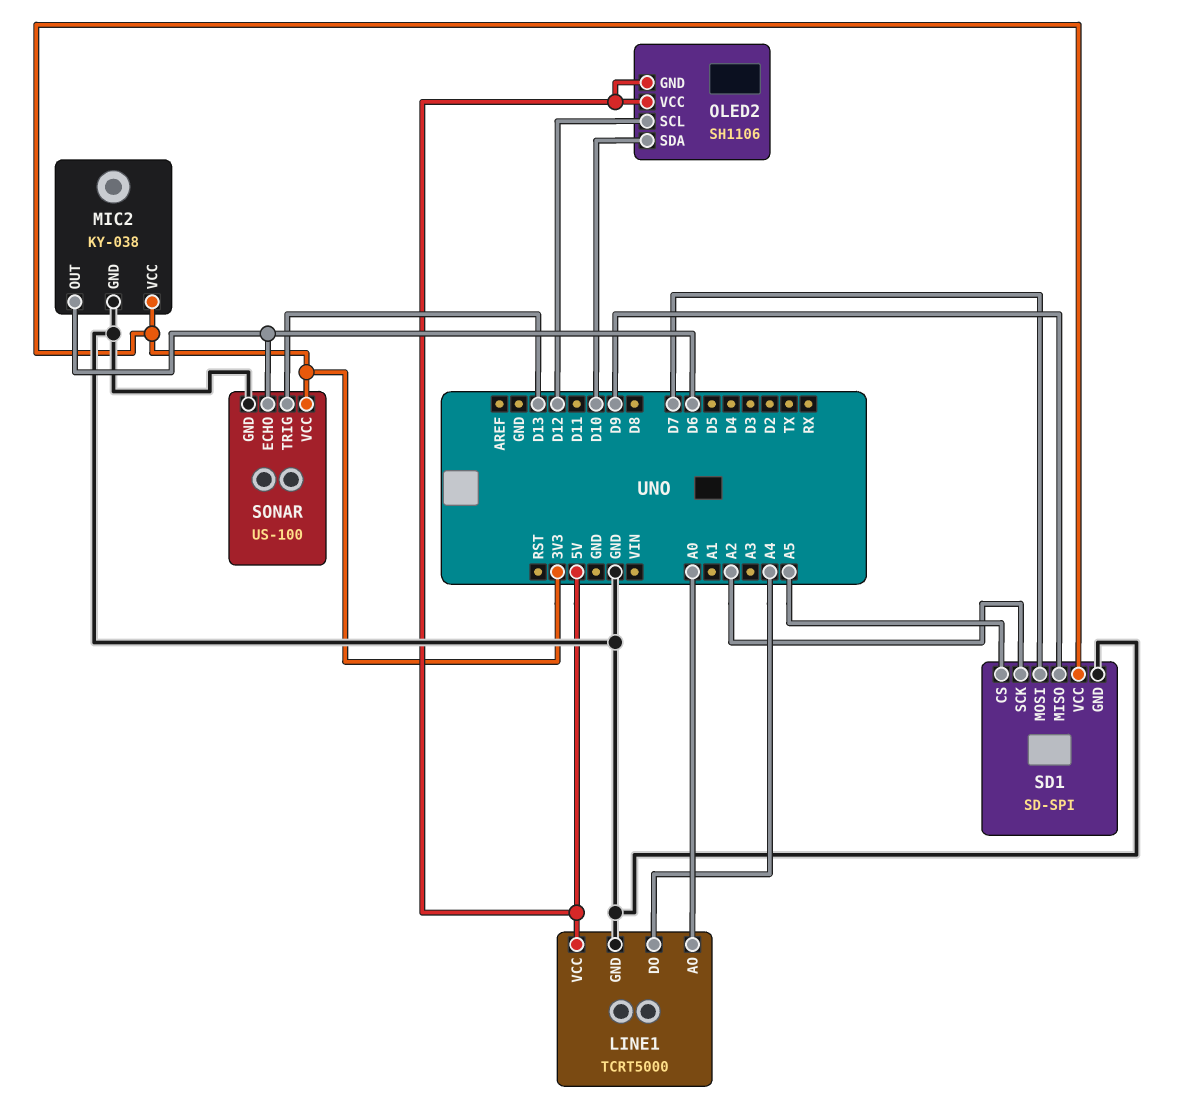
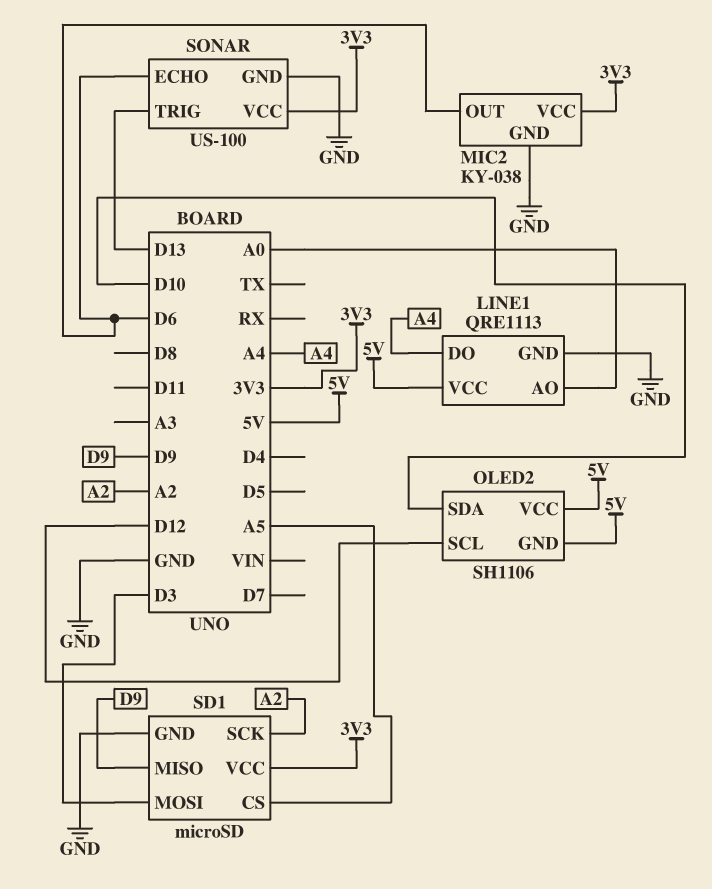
LINE1: TCRT5000 -> QRE1113
SD1: SD-SPI -> microSD
SD1 pin MOSI: D7 -> D3

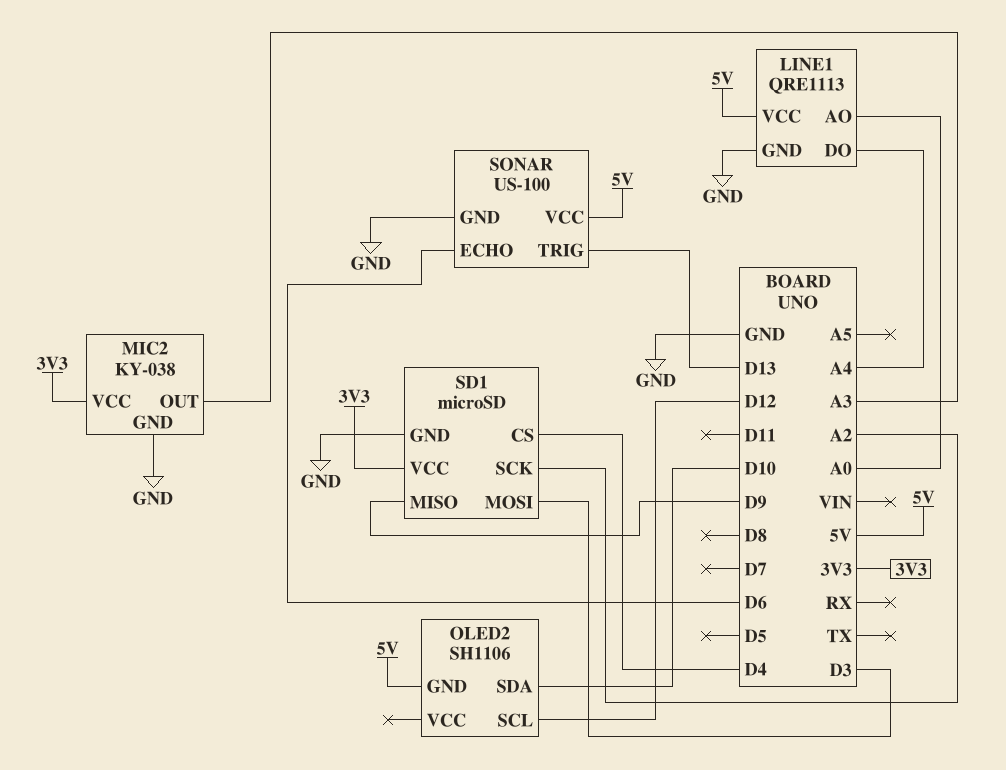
MIC2 pin OUT: D6 -> A3
OLED2 pin VCC: 5V -> none
SD1 pin CS: A5 -> D4
SONAR pin VCC: 3V3 -> 5V

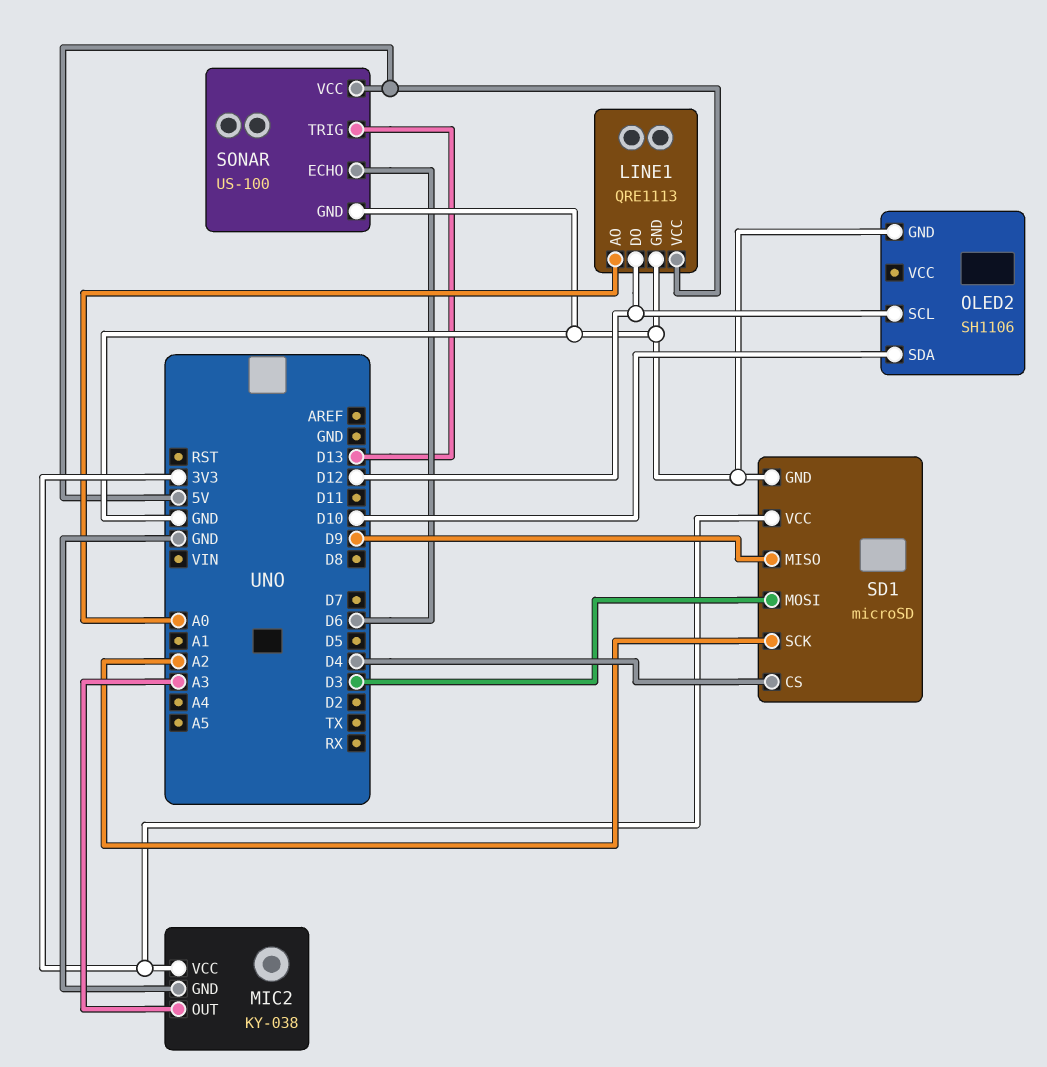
LINE1 pin DO: A4 -> D12
OLED2 pin GND: 5V -> GND

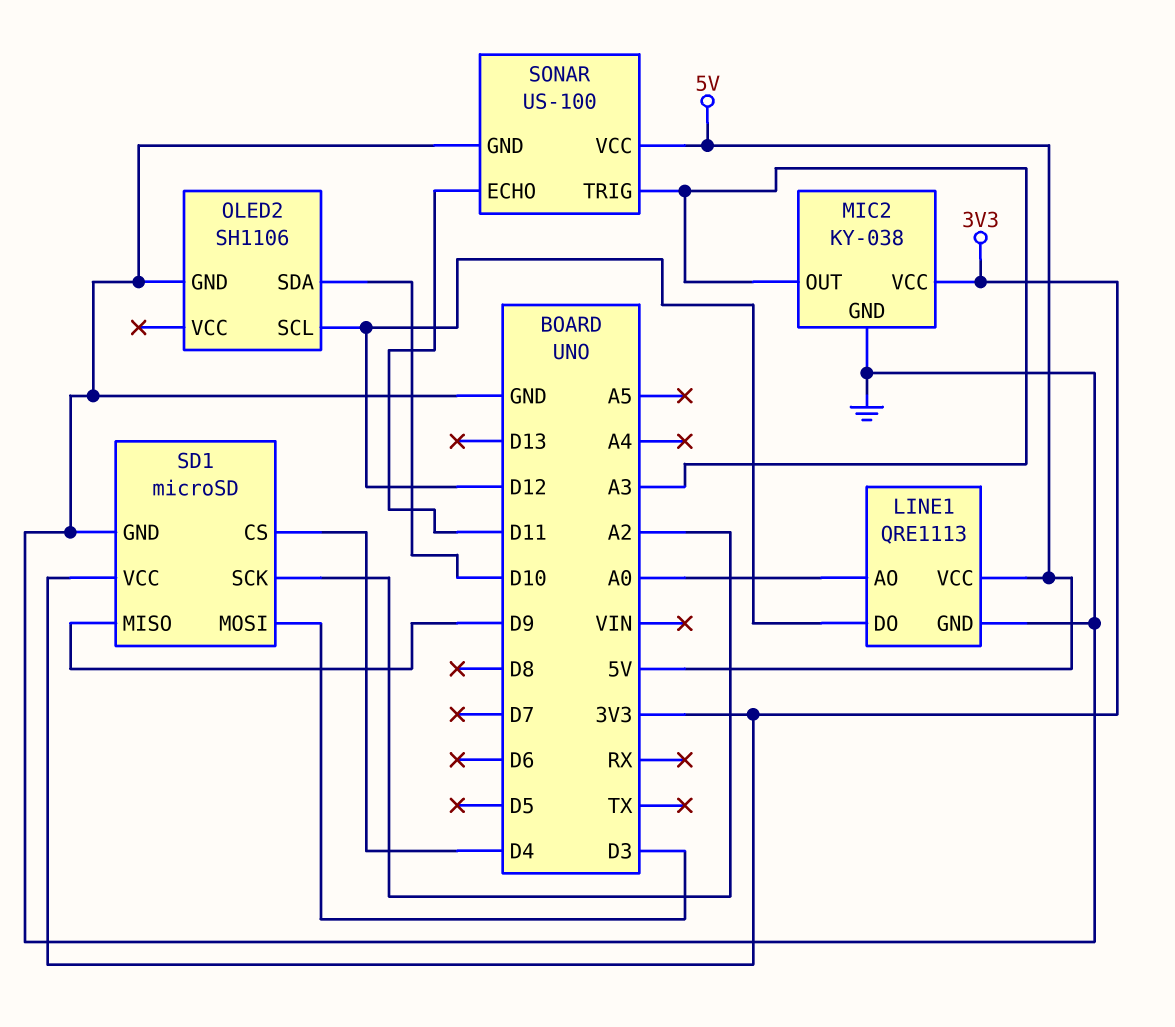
SONAR pin ECHO: D6 -> D11
SONAR pin TRIG: D13 -> A3

